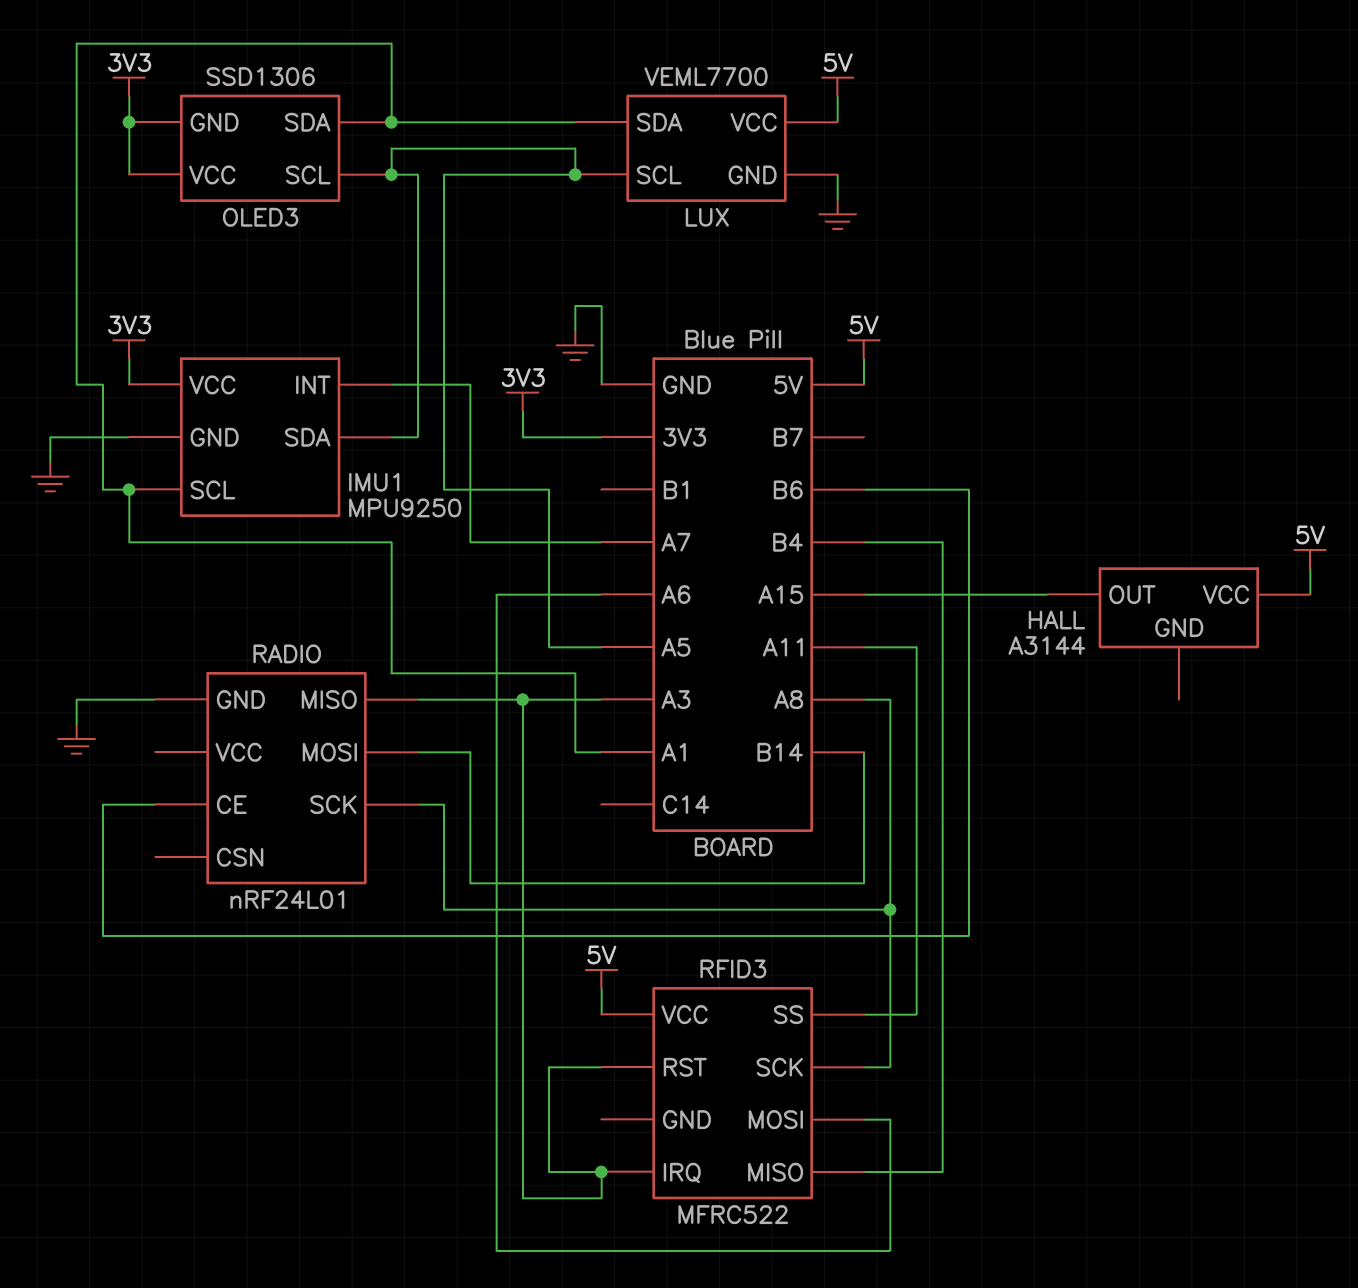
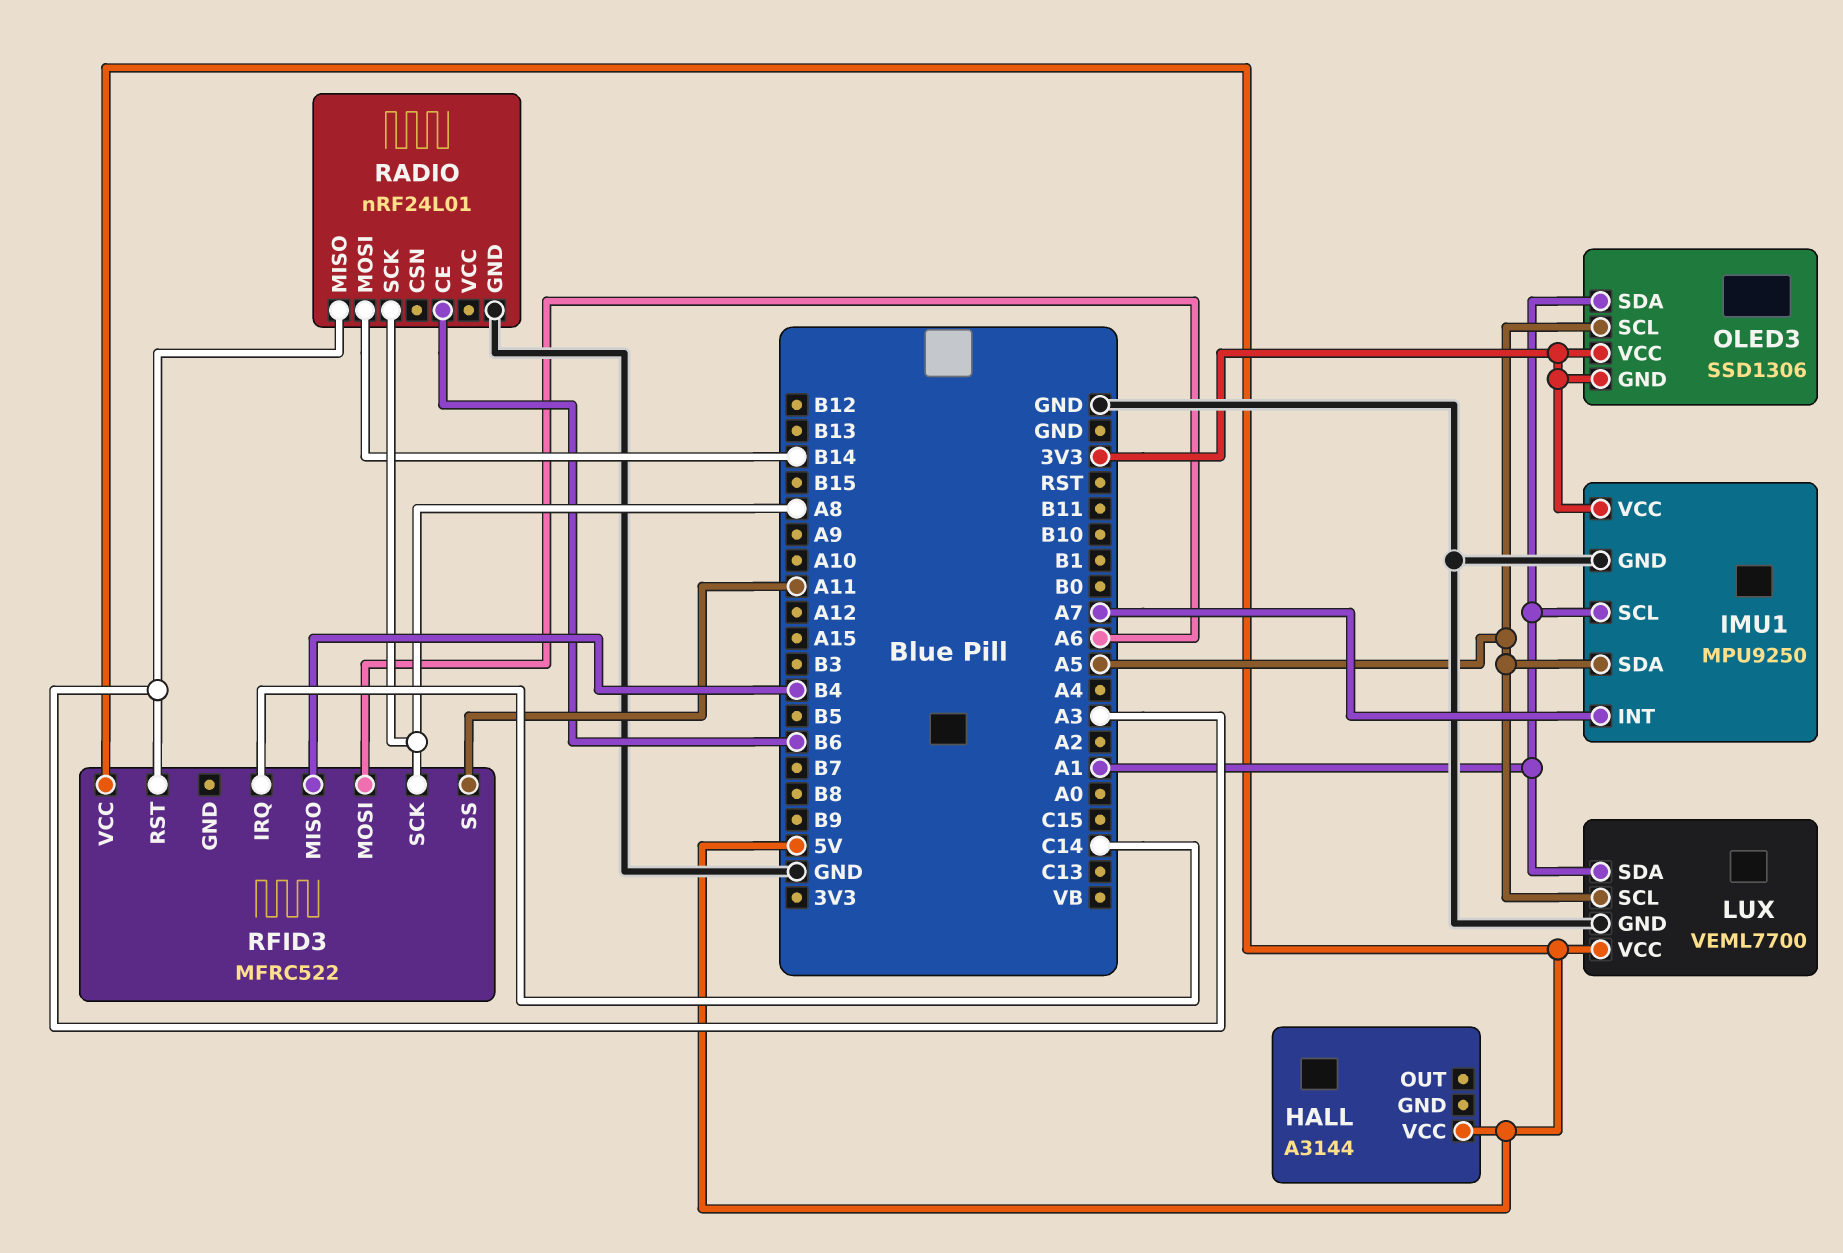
HALL pin OUT: A15 -> none
RFID3 pin IRQ: A3 -> C14

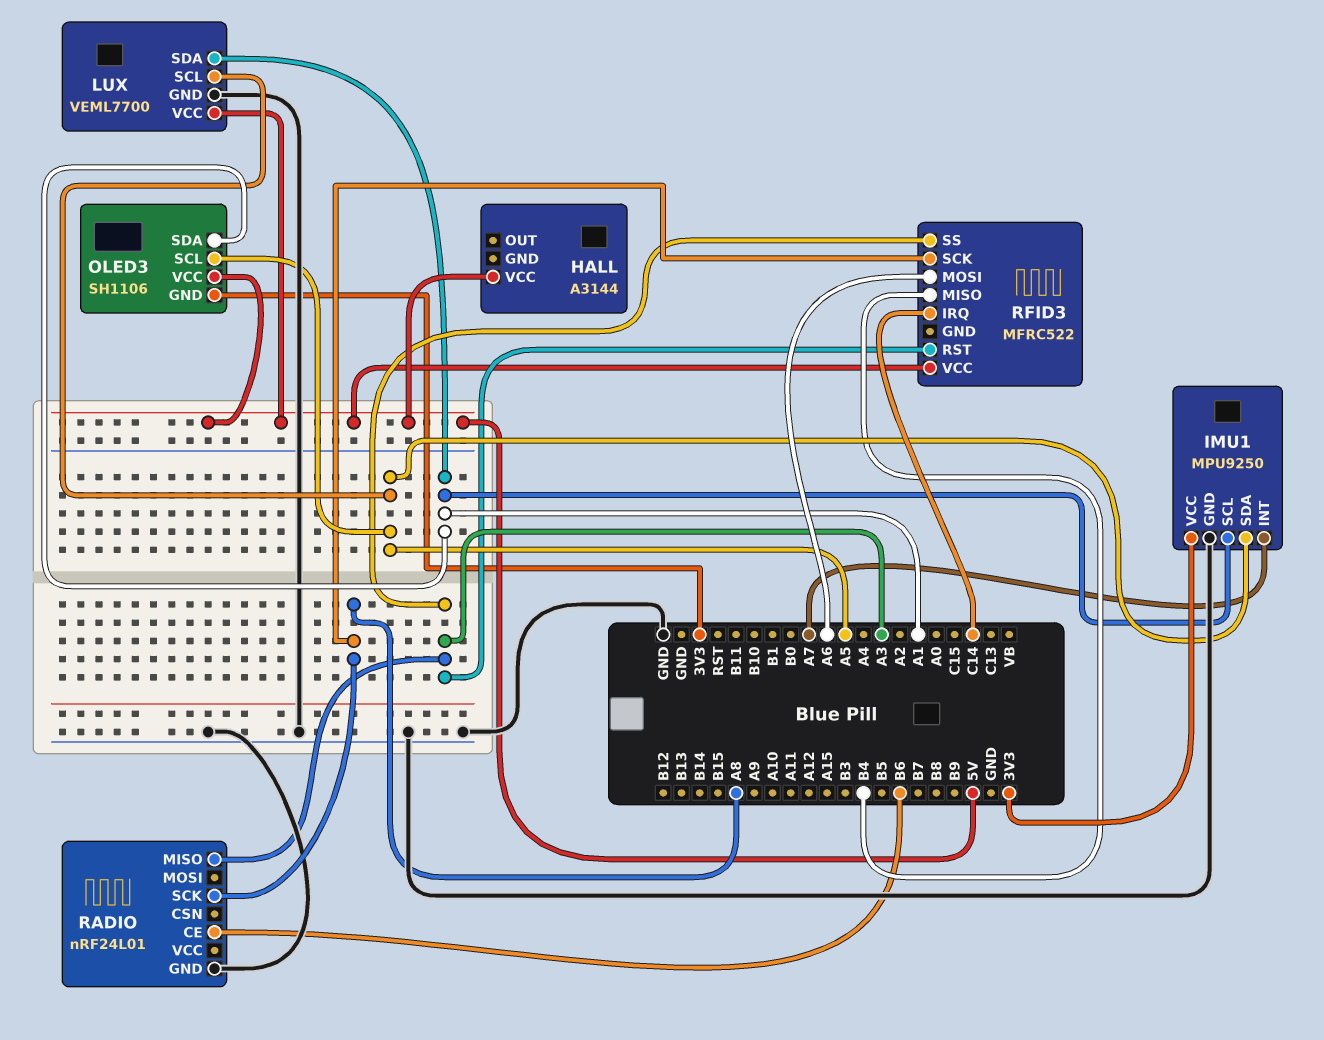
OLED3: SSD1306 -> SH1106
OLED3 pin VCC: 3V3 -> 5V
RADIO pin MOSI: B14 -> none
RFID3 pin SS: A11 -> A3

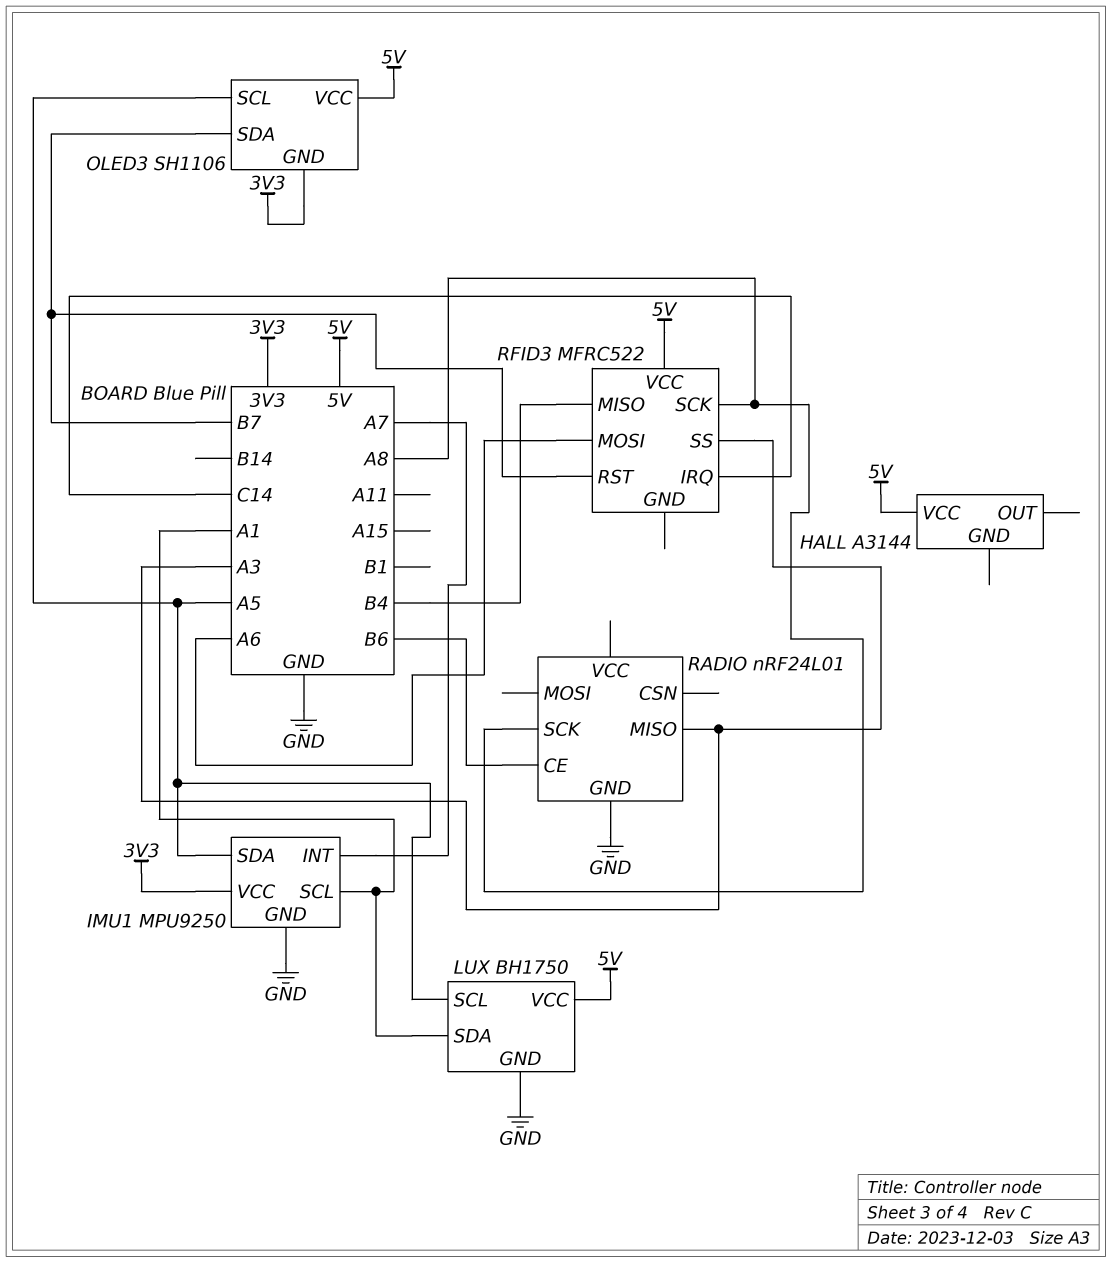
LUX: VEML7700 -> BH1750
OLED3 pin SDA: A1 -> B7
RFID3 pin RST: A3 -> B7

